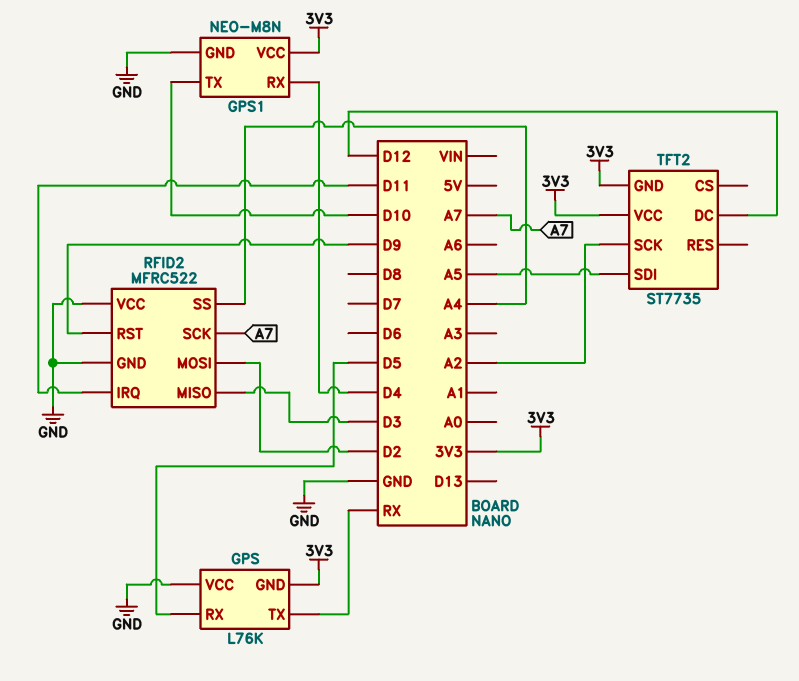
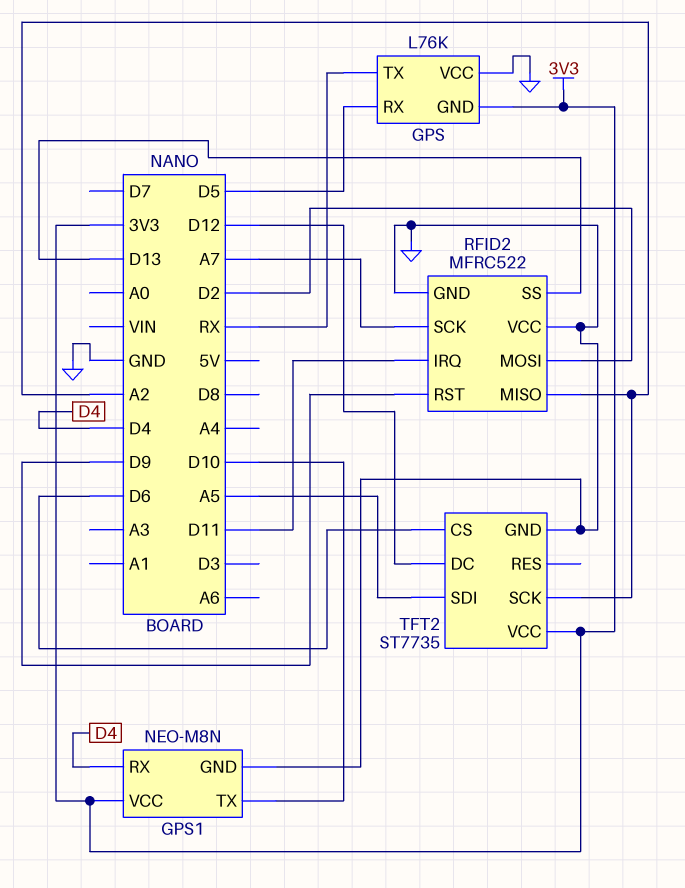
RFID2 pin MISO: D3 -> A2
RFID2 pin SS: A4 -> D13
TFT2 pin CS: none -> D6
TFT2 pin GND: 3V3 -> GND

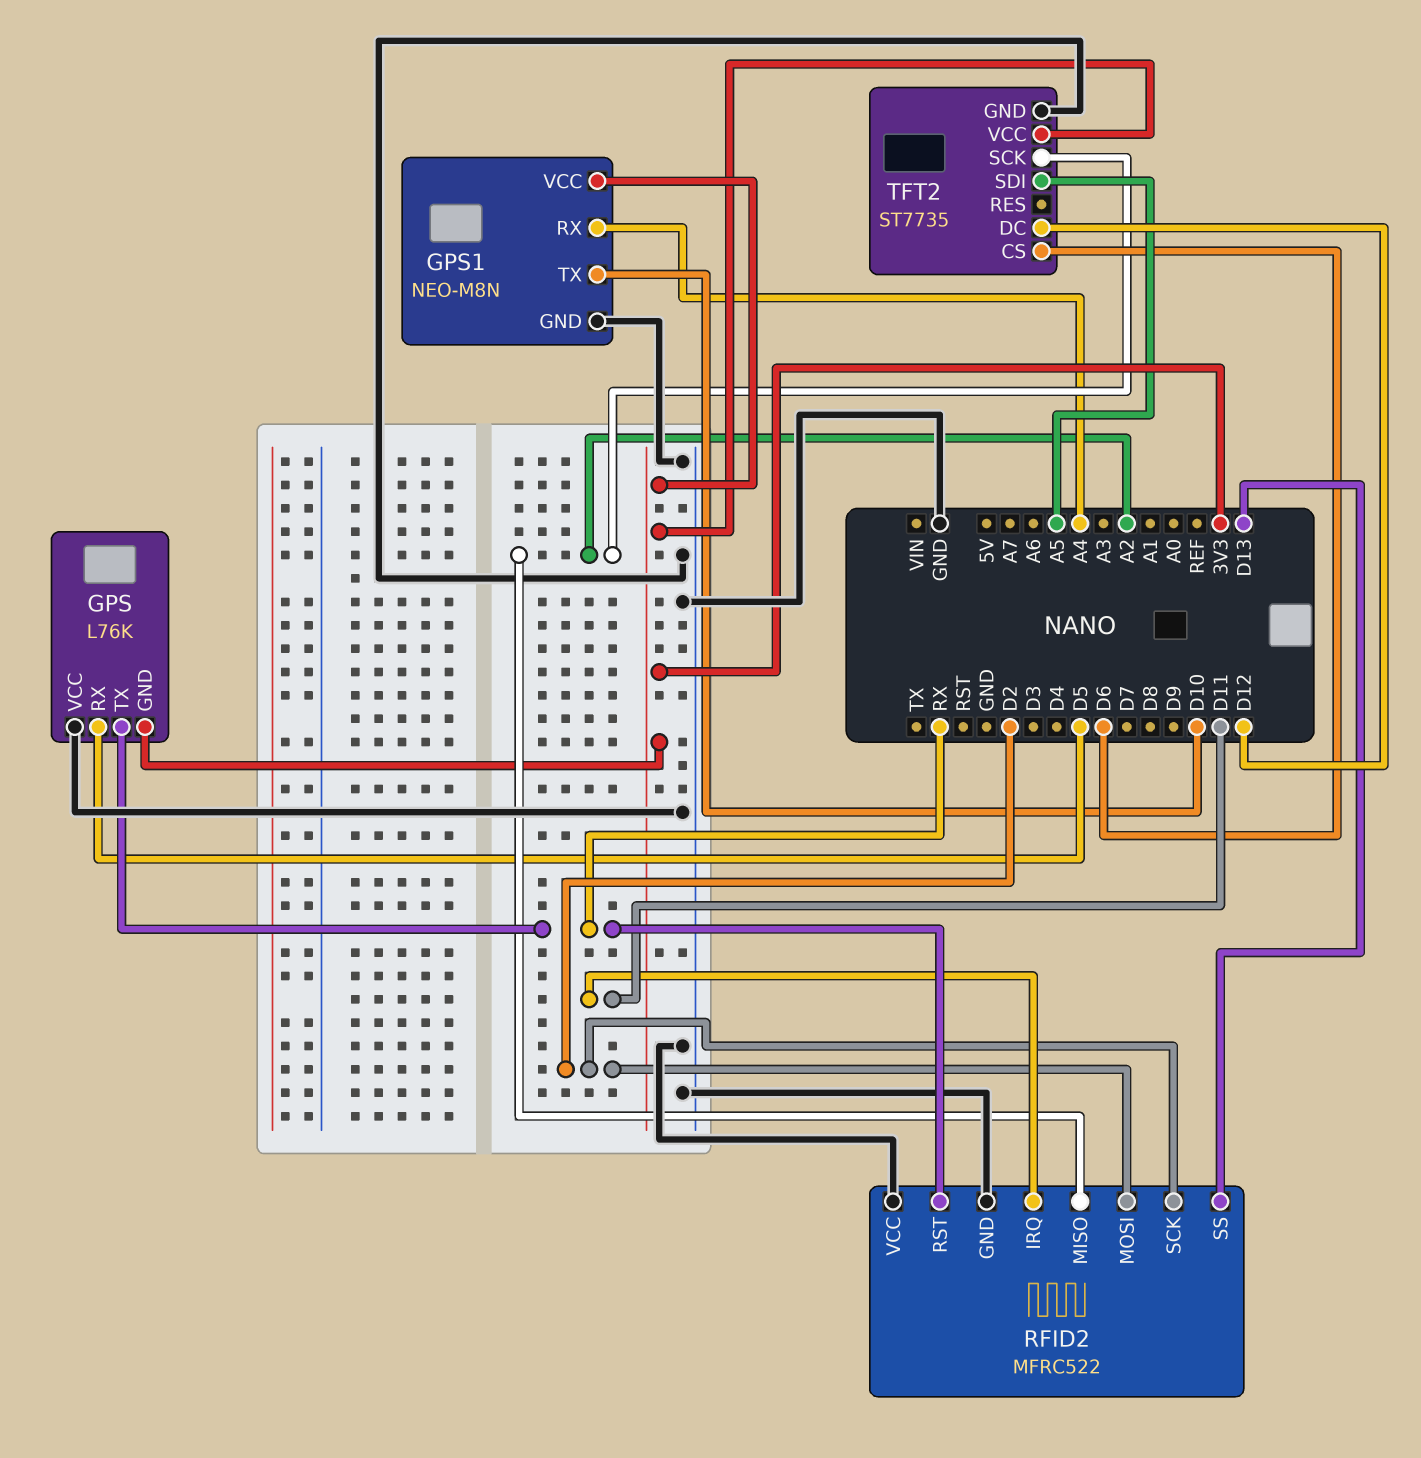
GPS1 pin RX: D4 -> A4
RFID2 pin RST: D9 -> RX
RFID2 pin SCK: A7 -> D2

